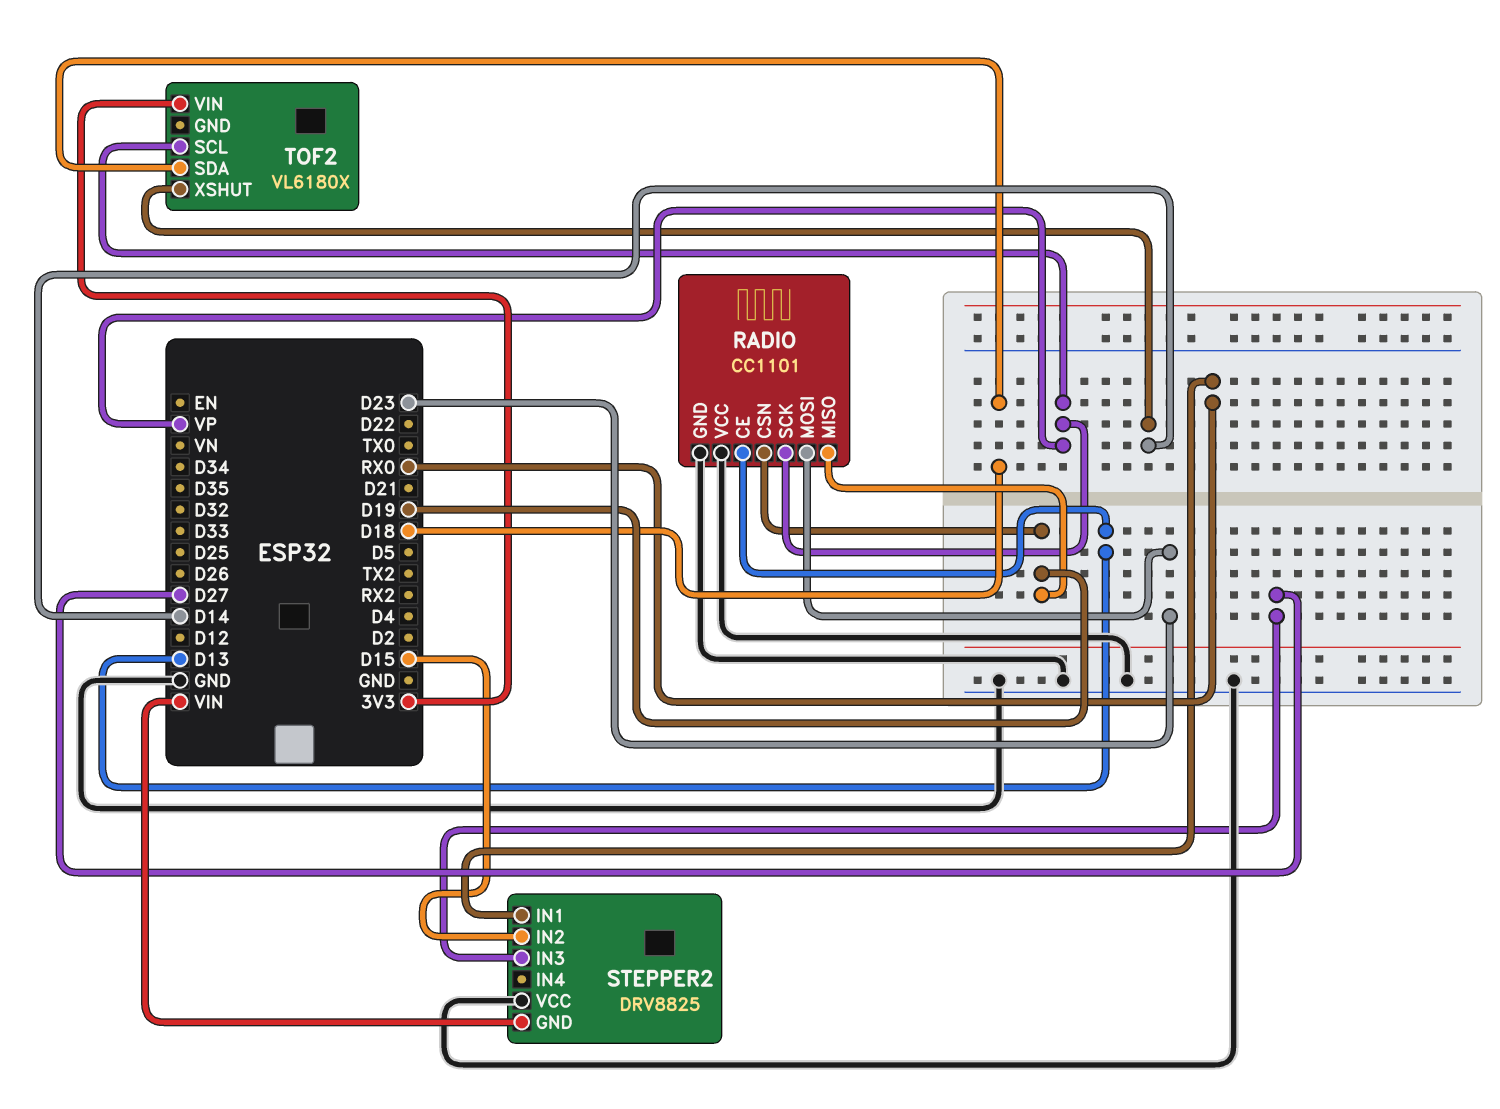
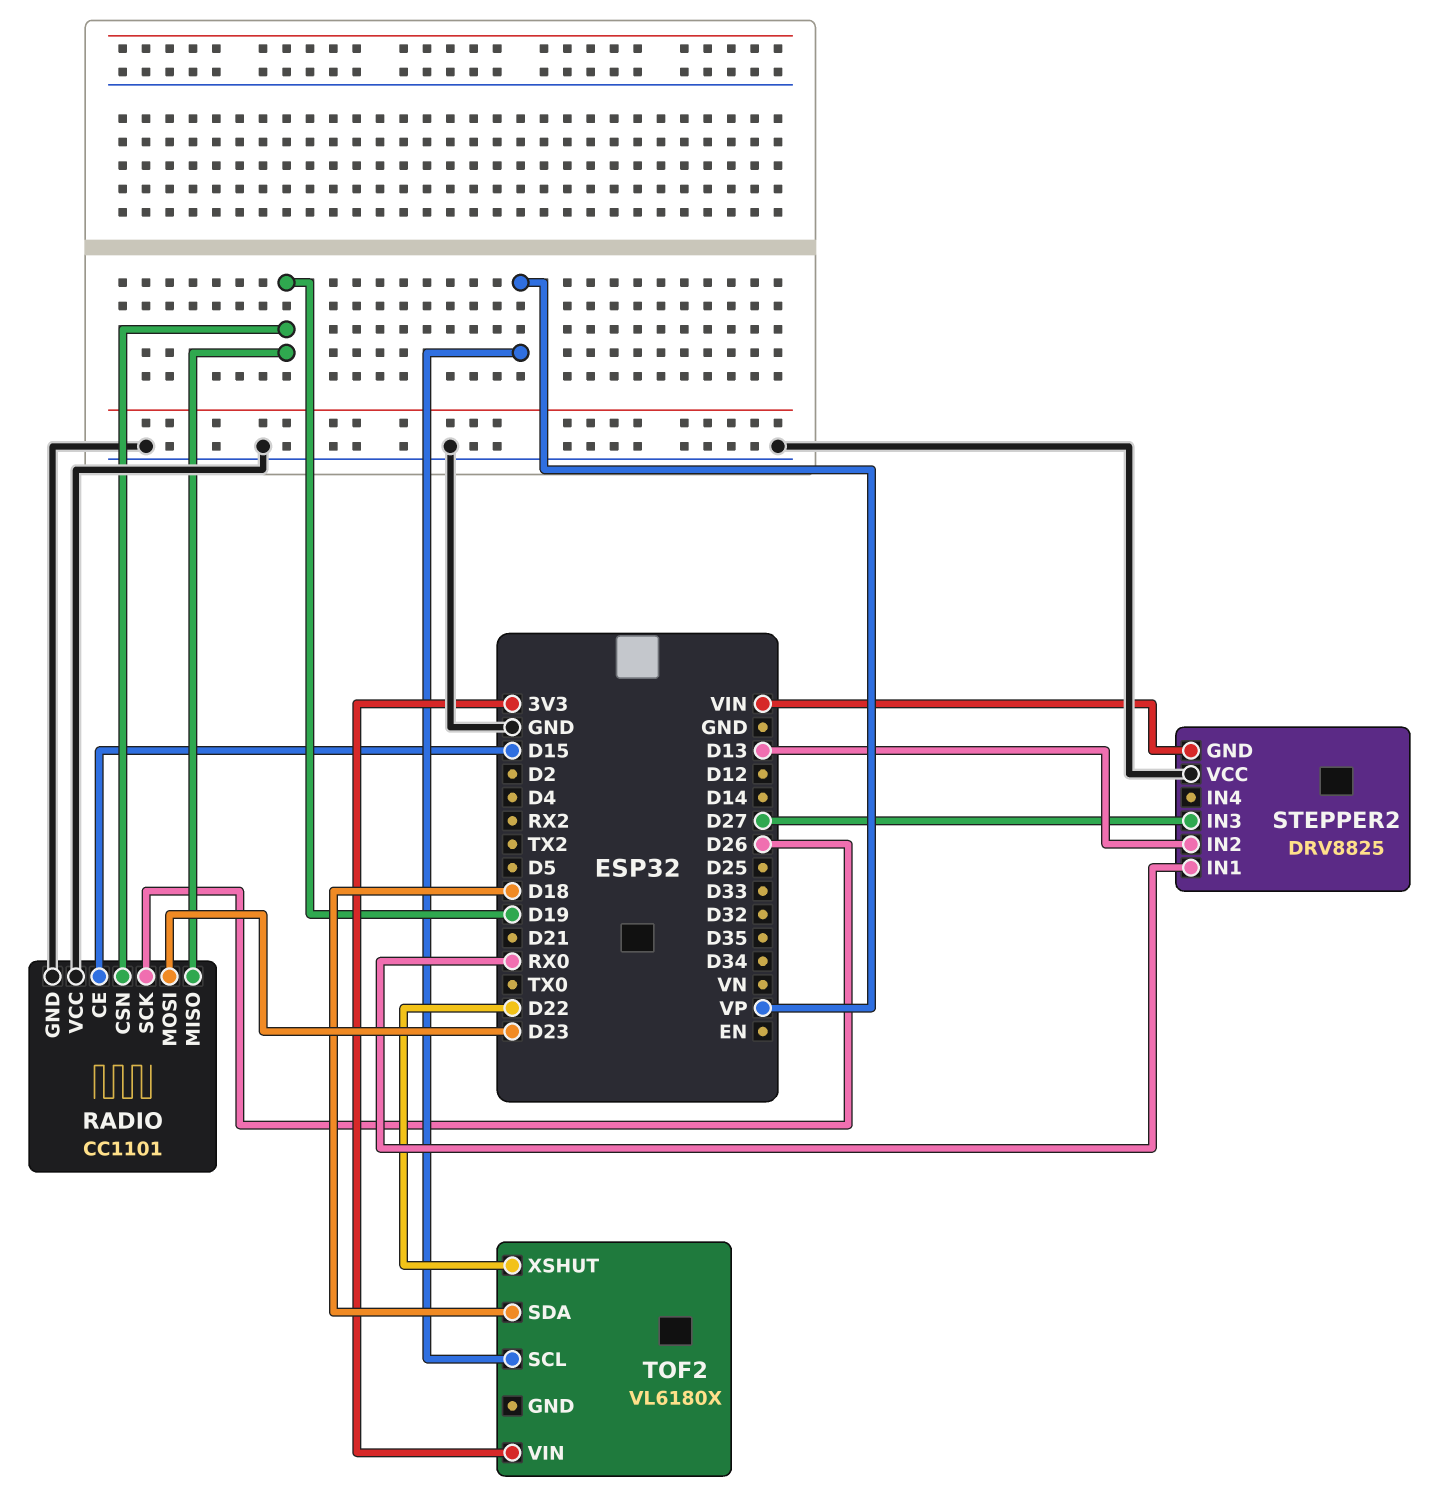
RADIO pin CE: D13 -> D15
RADIO pin SCK: VP -> D26
STEPPER2 pin IN2: D15 -> D13
TOF2 pin XSHUT: D14 -> D22

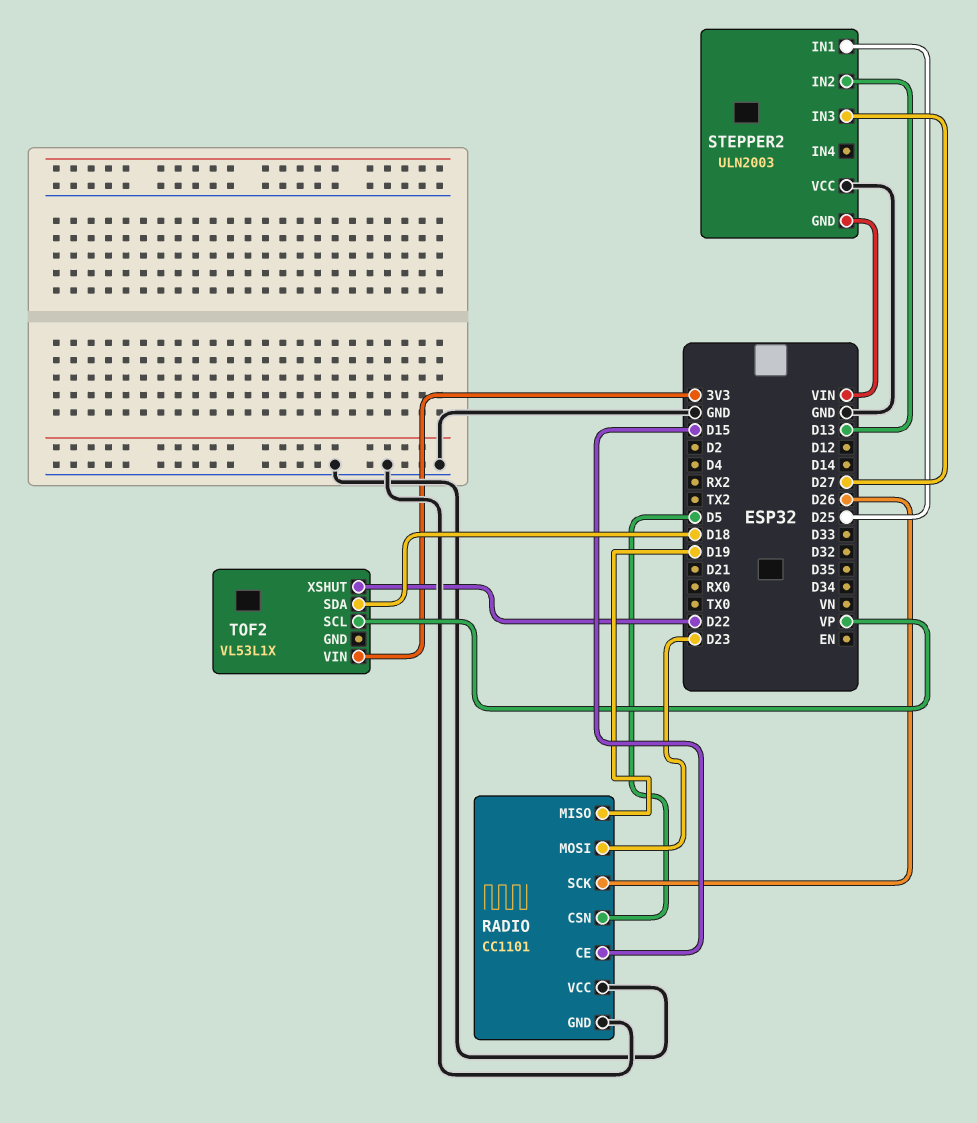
RADIO pin CSN: D19 -> D5
STEPPER2: DRV8825 -> ULN2003
STEPPER2 pin IN1: RX0 -> D25
TOF2: VL6180X -> VL53L1X

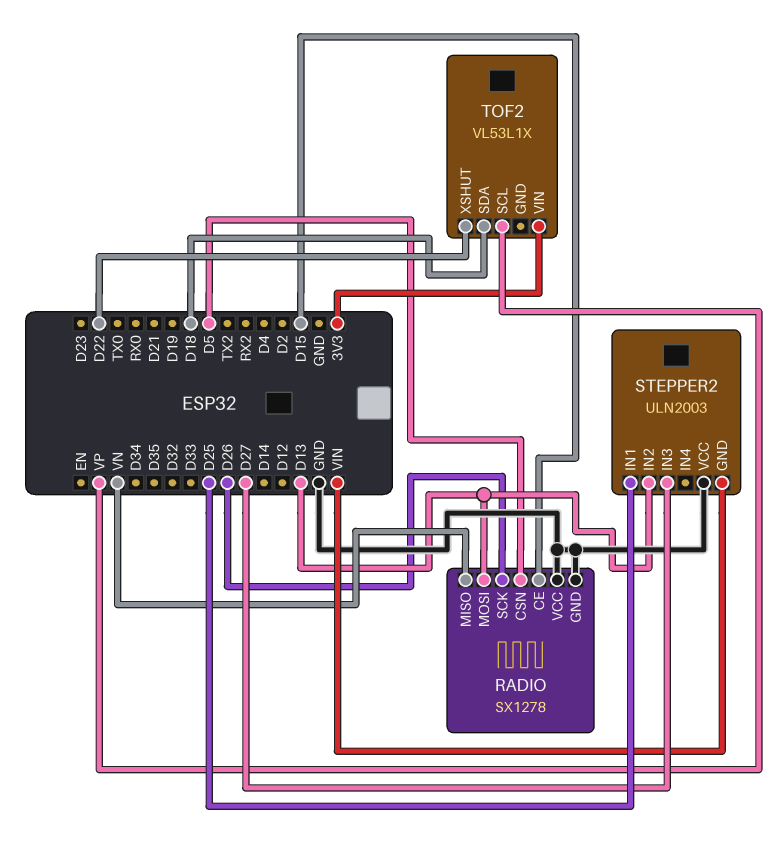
RADIO: CC1101 -> SX1278
RADIO pin MISO: D19 -> VN
RADIO pin MOSI: D23 -> D13

